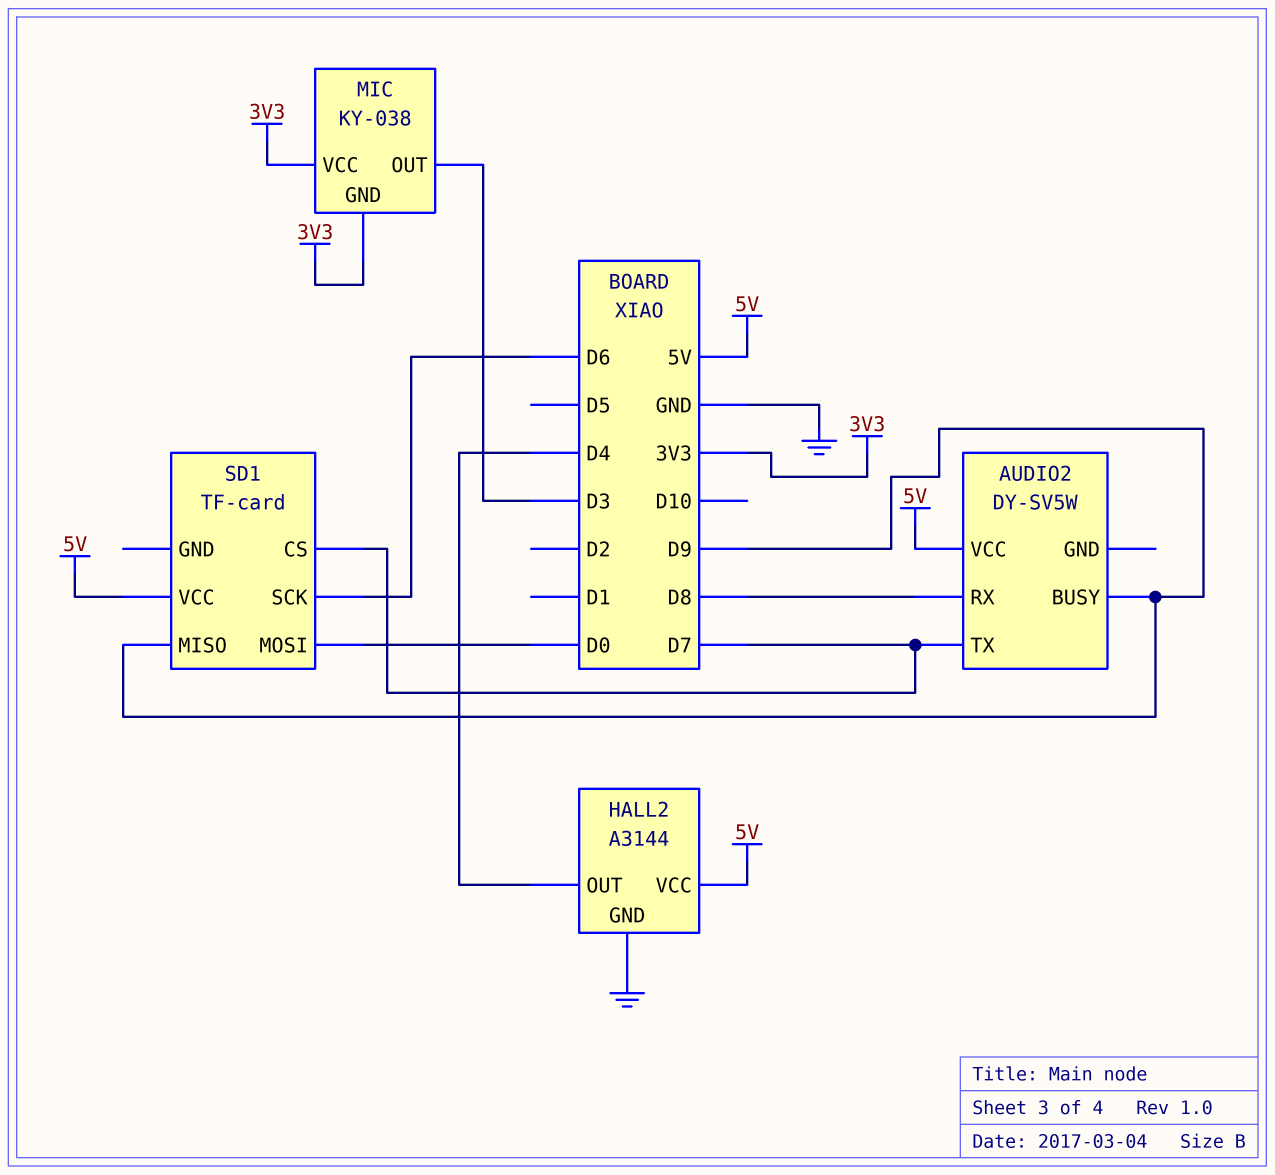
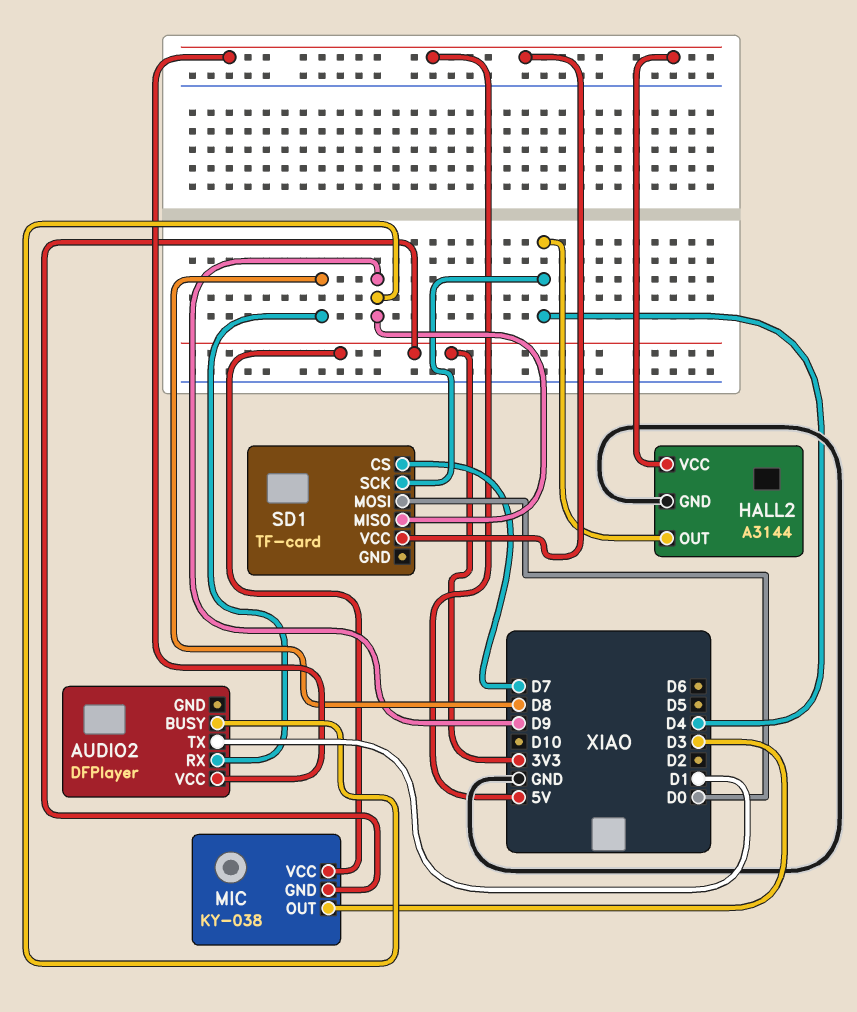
AUDIO2: DY-SV5W -> DFPlayer
AUDIO2 pin TX: D7 -> D1
SD1 pin SCK: D6 -> D4

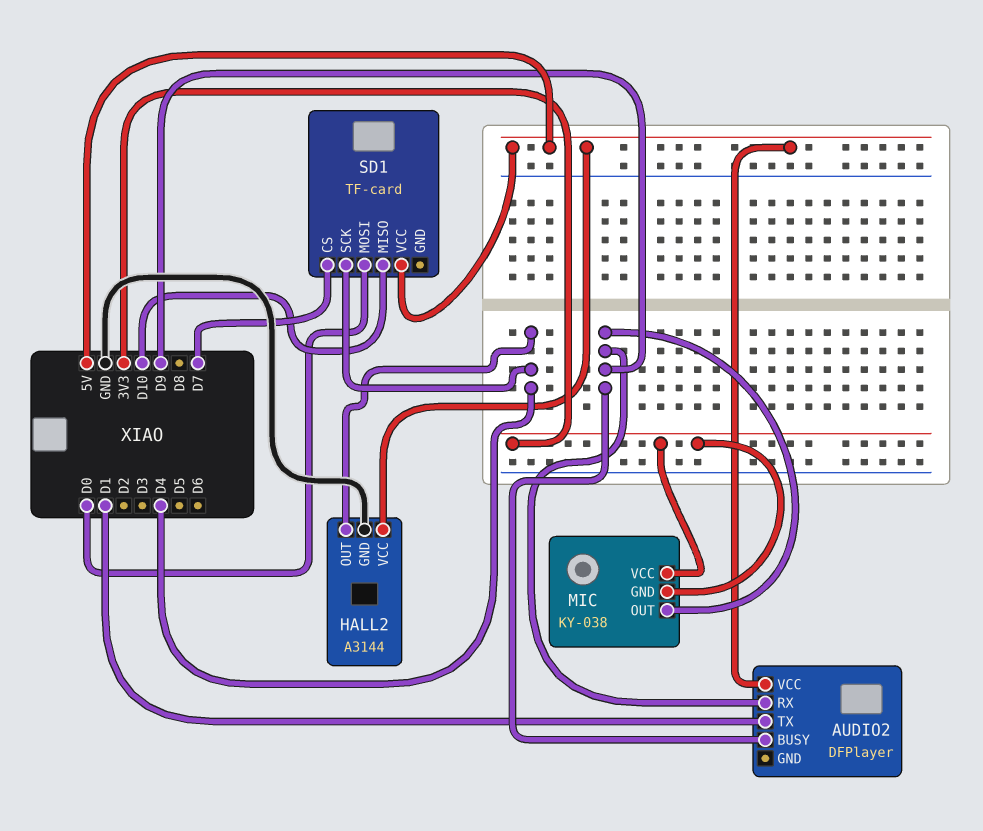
AUDIO2 pin RX: D8 -> D9
MIC pin OUT: D3 -> D9
SD1 pin MISO: D9 -> D10

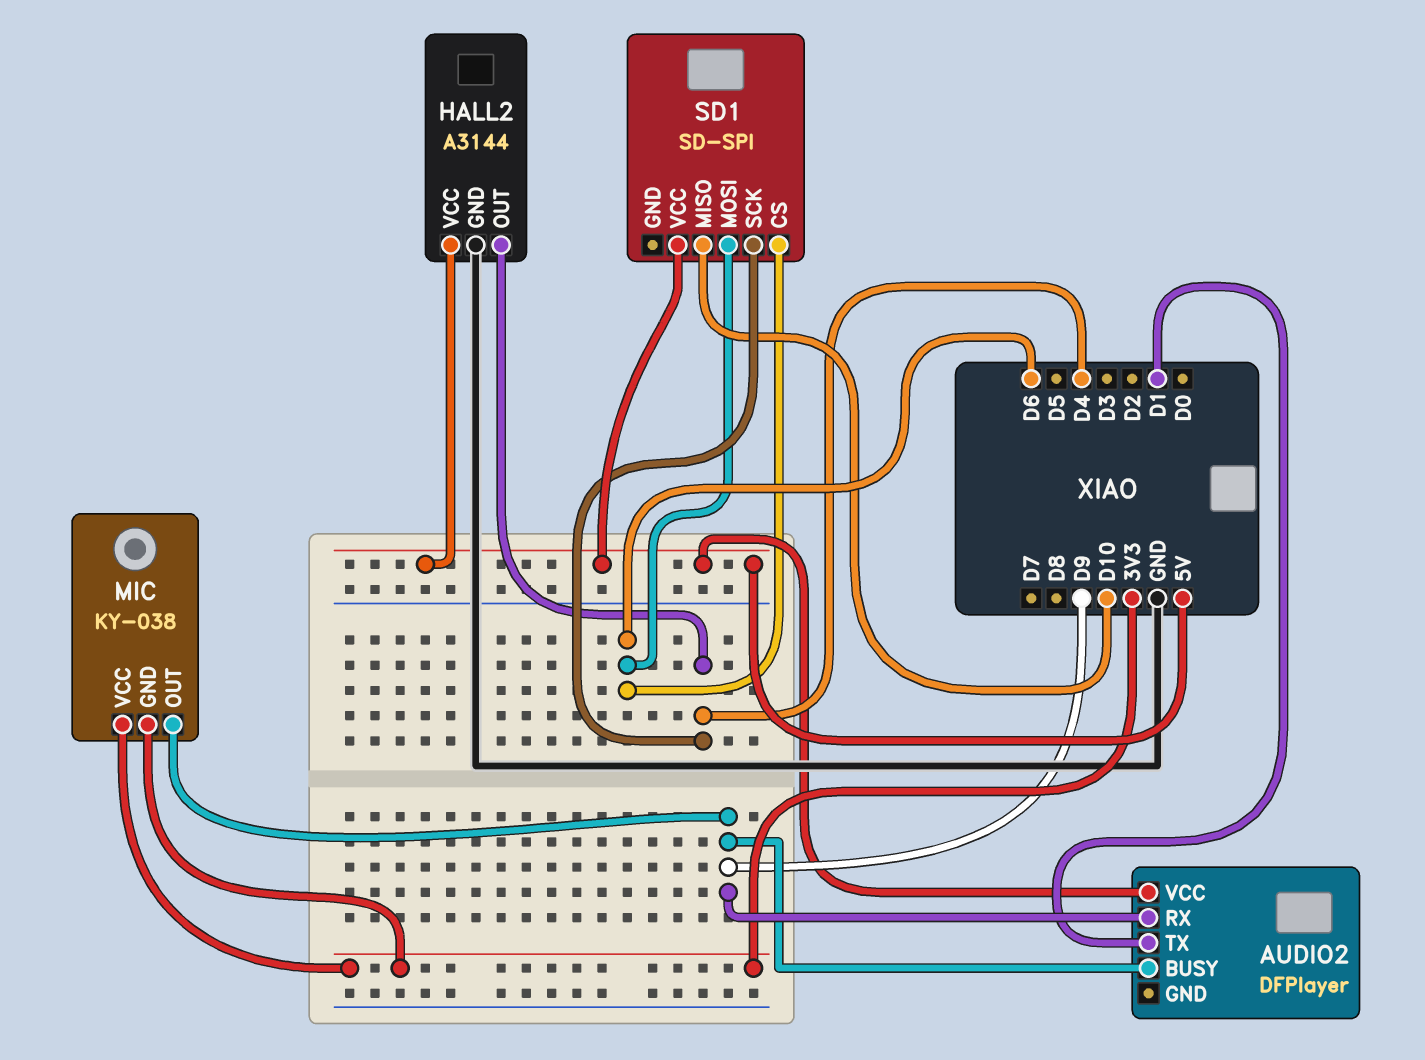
SD1: TF-card -> SD-SPI
SD1 pin CS: D7 -> D6
SD1 pin MOSI: D0 -> D6

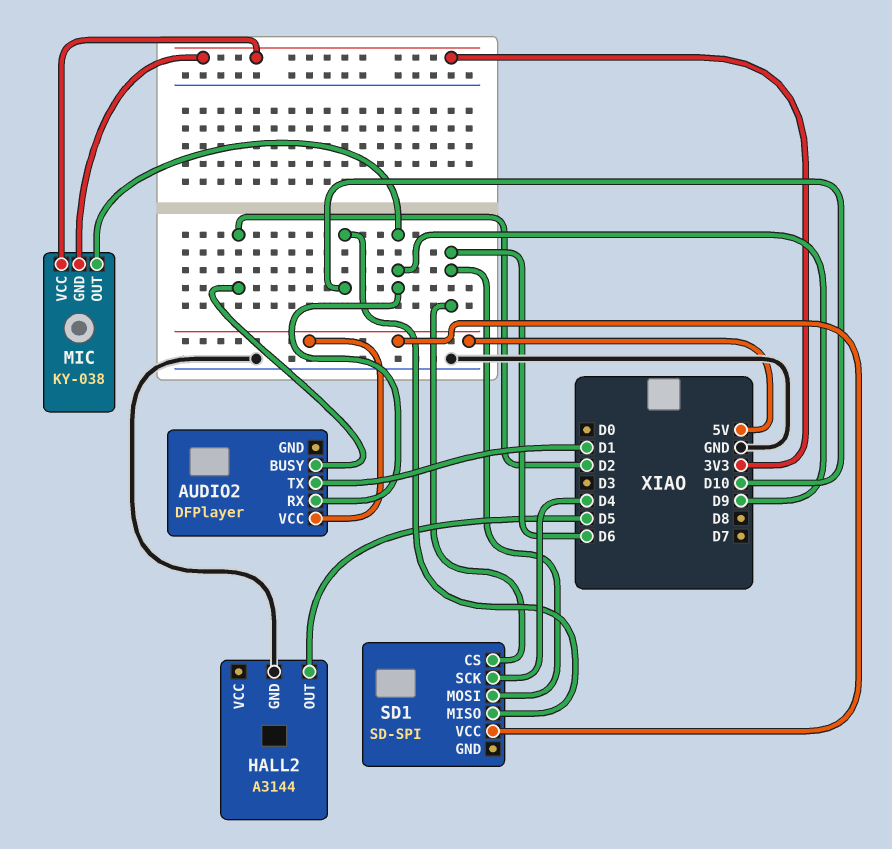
AUDIO2 pin BUSY: D9 -> D2
HALL2 pin OUT: D4 -> D5
HALL2 pin VCC: 5V -> none

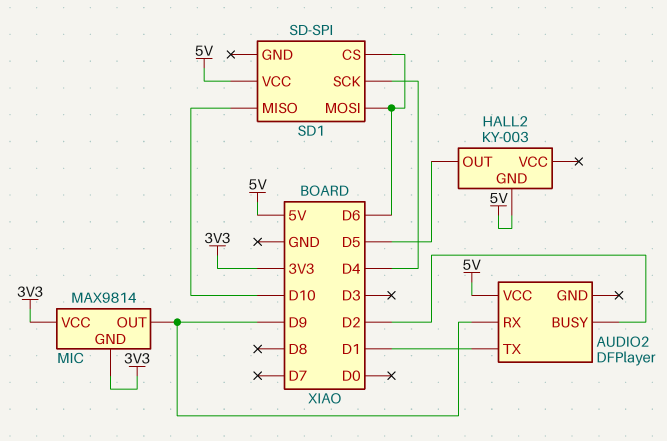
HALL2: A3144 -> KY-003
HALL2 pin GND: GND -> 5V
MIC: KY-038 -> MAX9814

